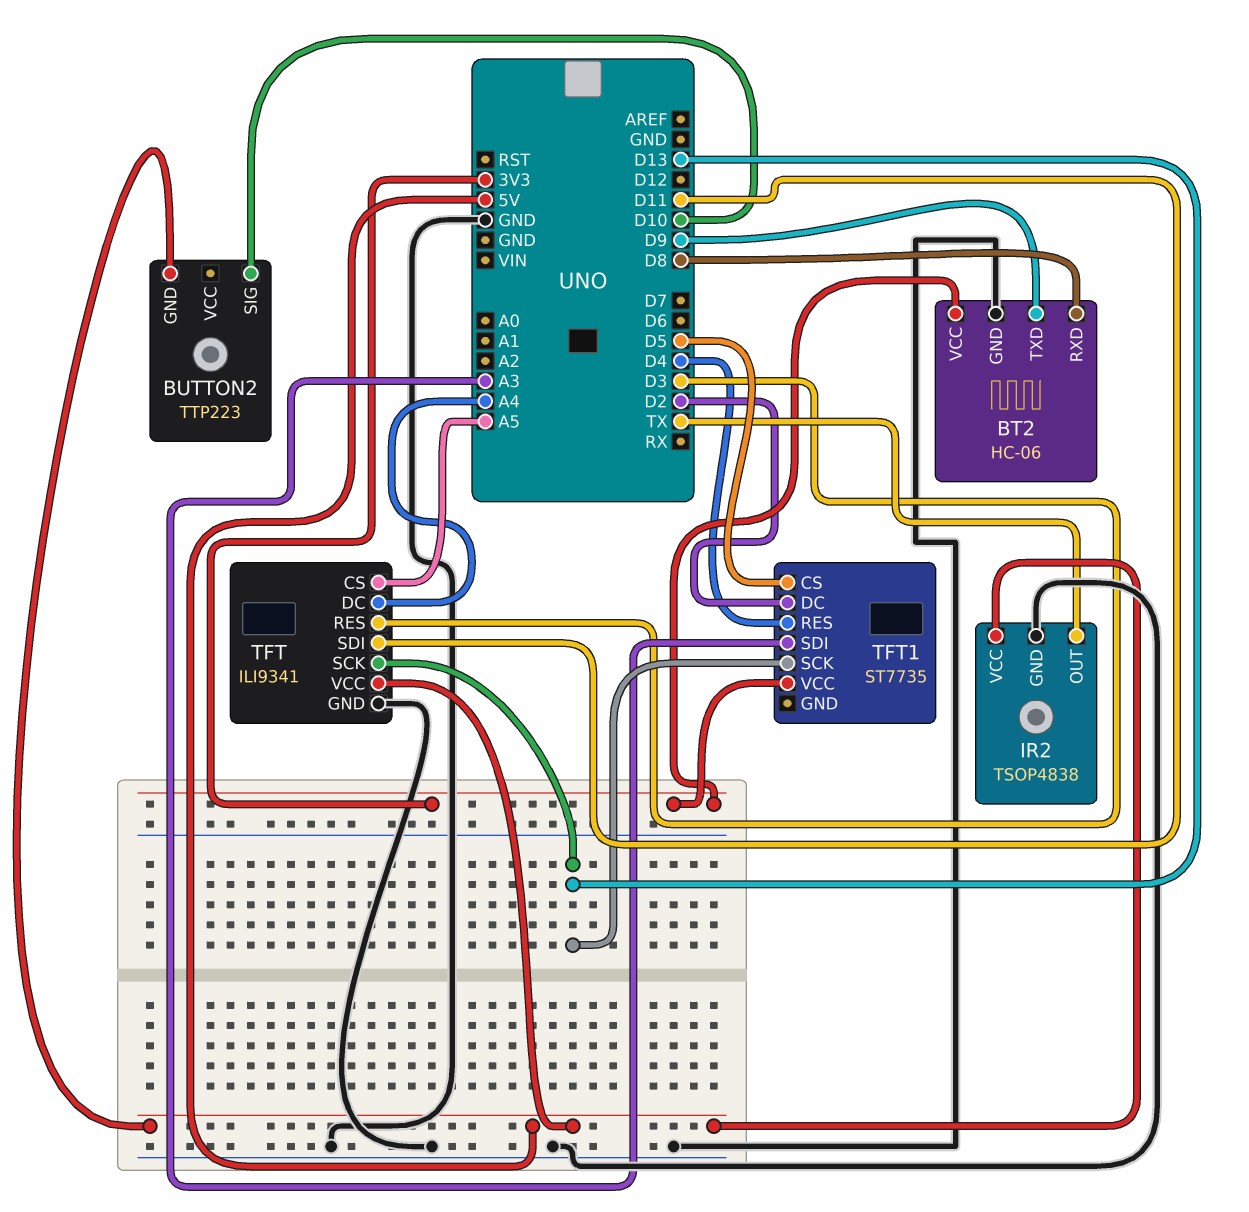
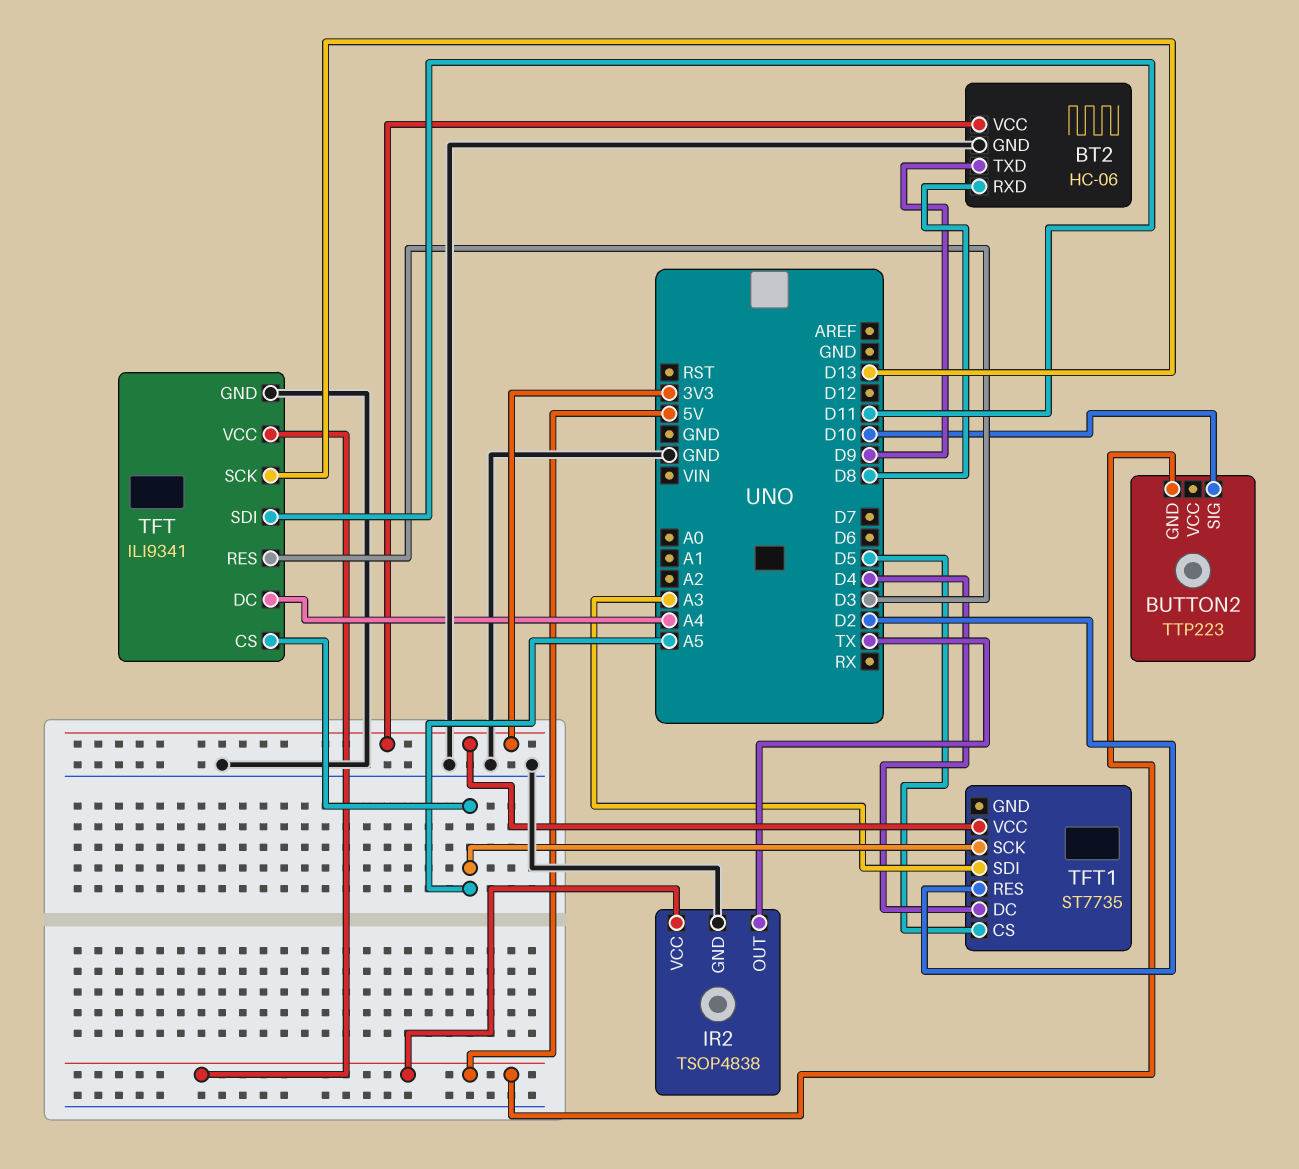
TFT1 pin DC: D2 -> D4
TFT1 pin RES: D4 -> D2
TFT1 pin SCK: D13 -> A5

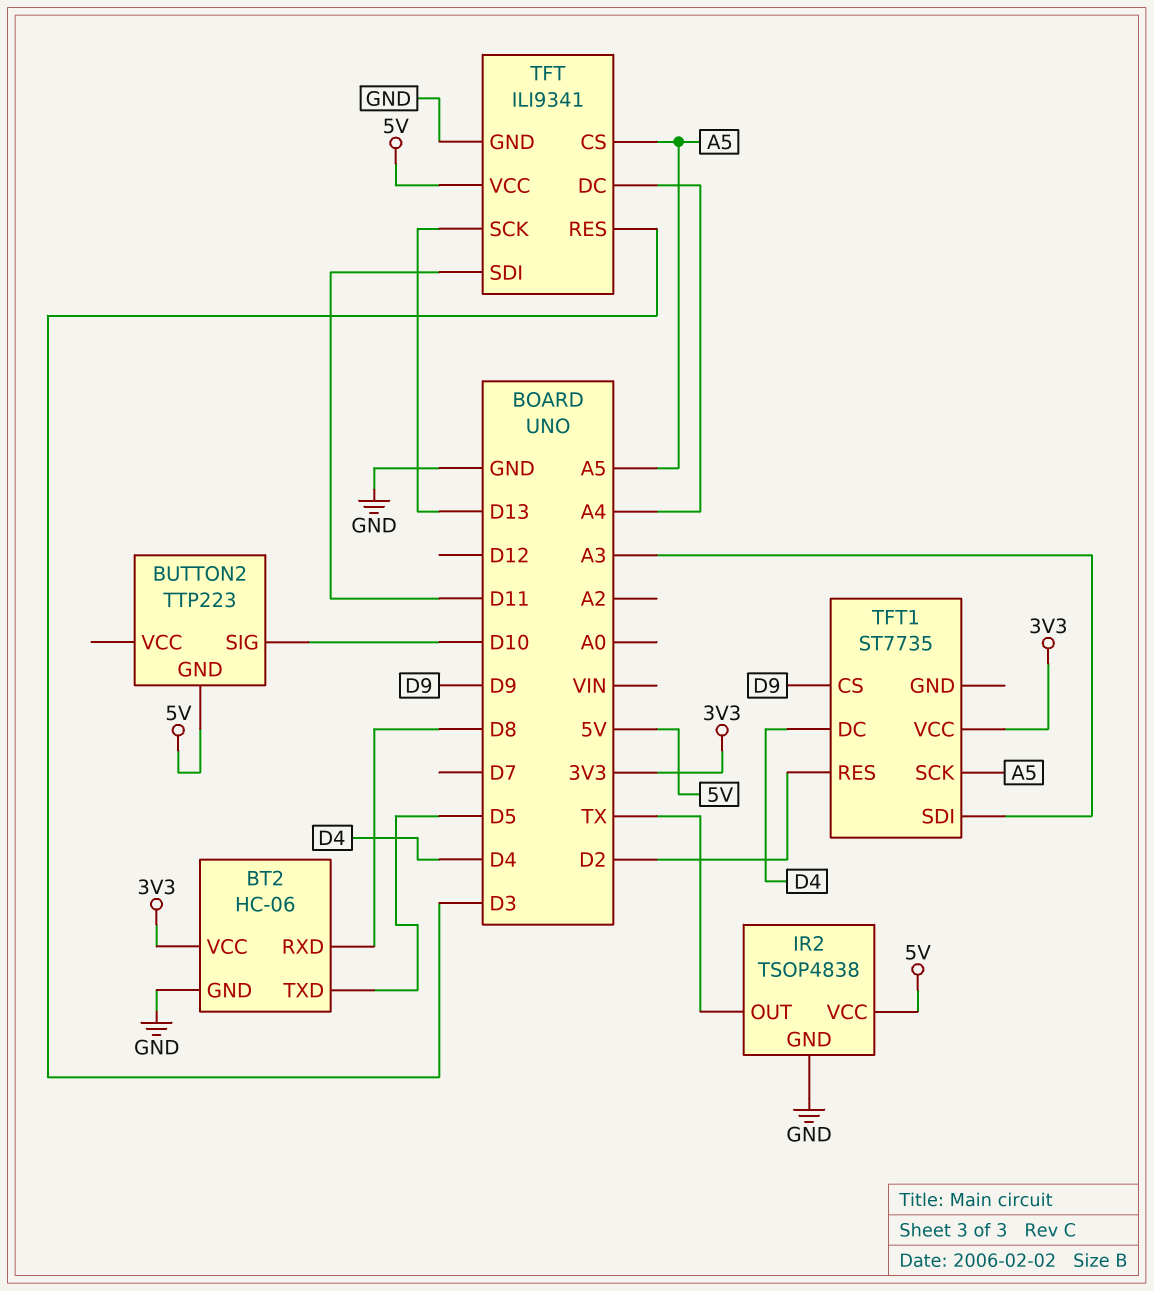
BT2 pin TXD: D9 -> D5
TFT1 pin CS: D5 -> D9

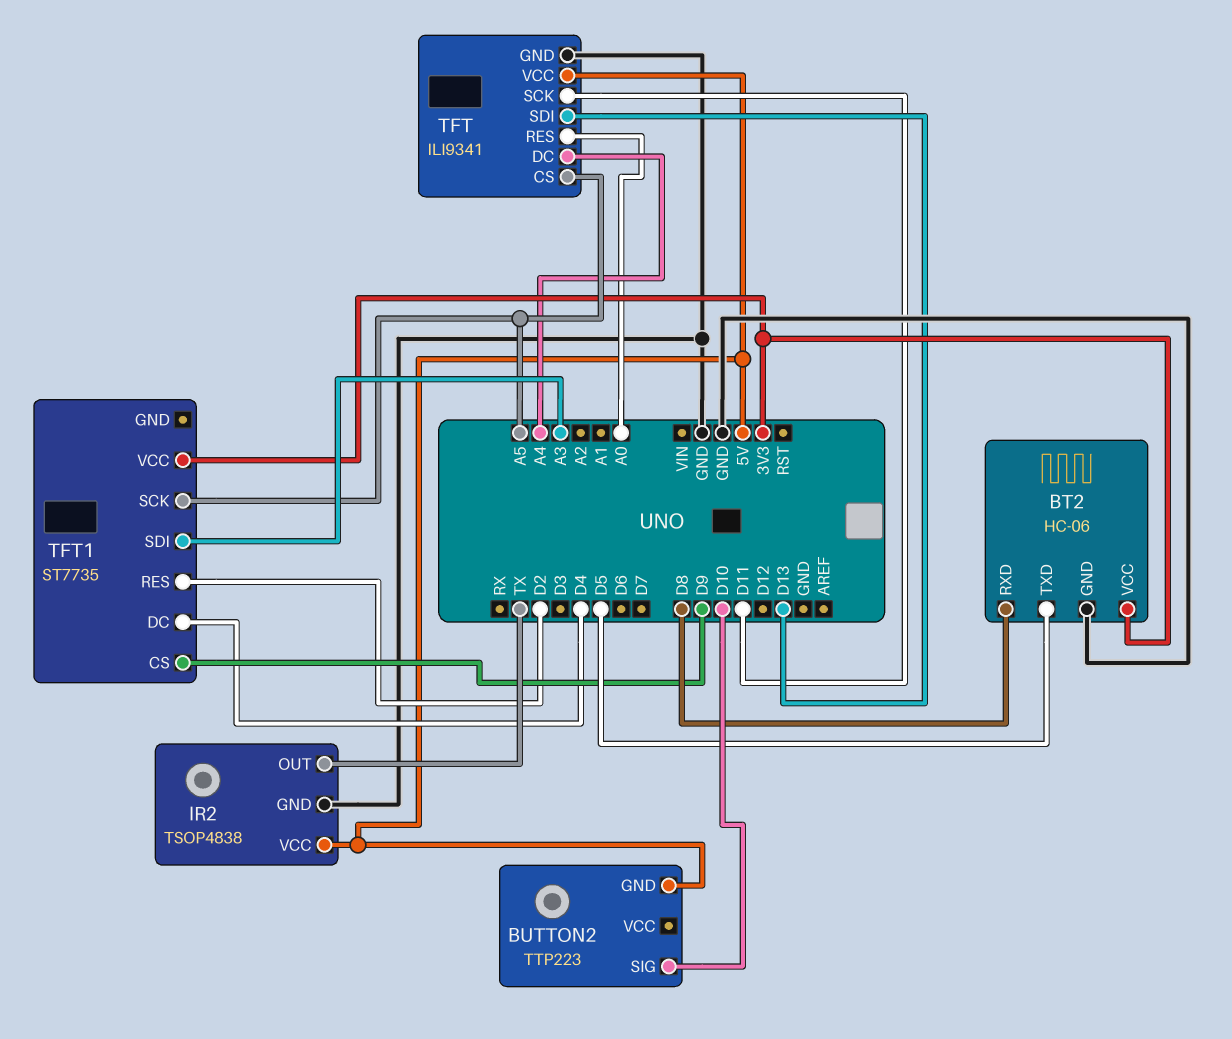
TFT pin RES: D3 -> A0
TFT pin SCK: D13 -> D11
TFT pin SDI: D11 -> D13

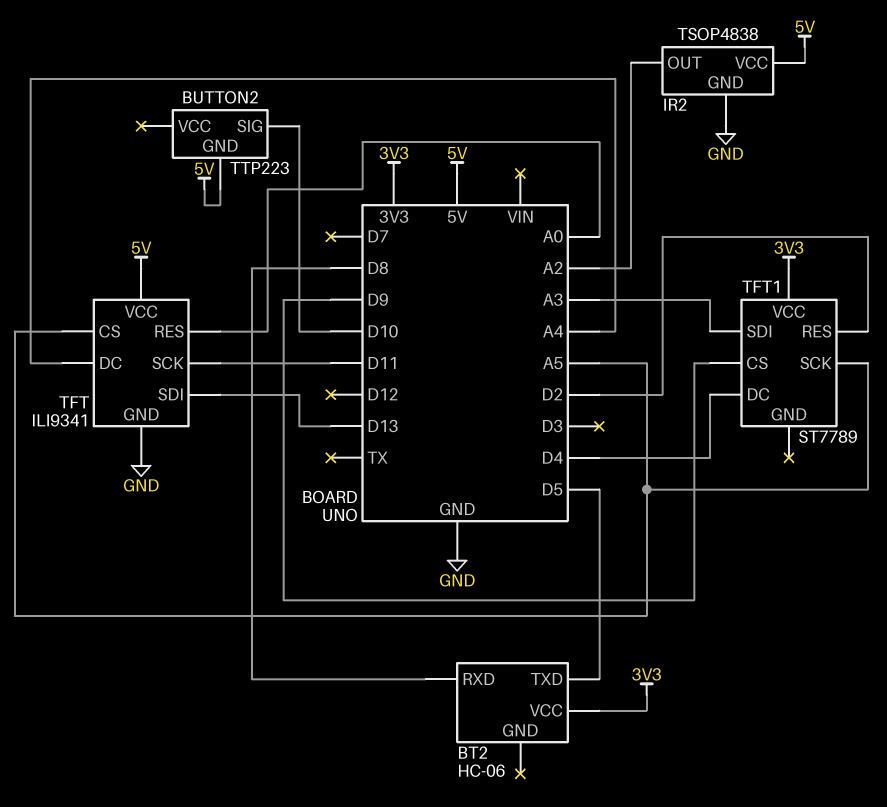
BT2 pin GND: GND -> none
IR2 pin OUT: TX -> A2
TFT1: ST7735 -> ST7789

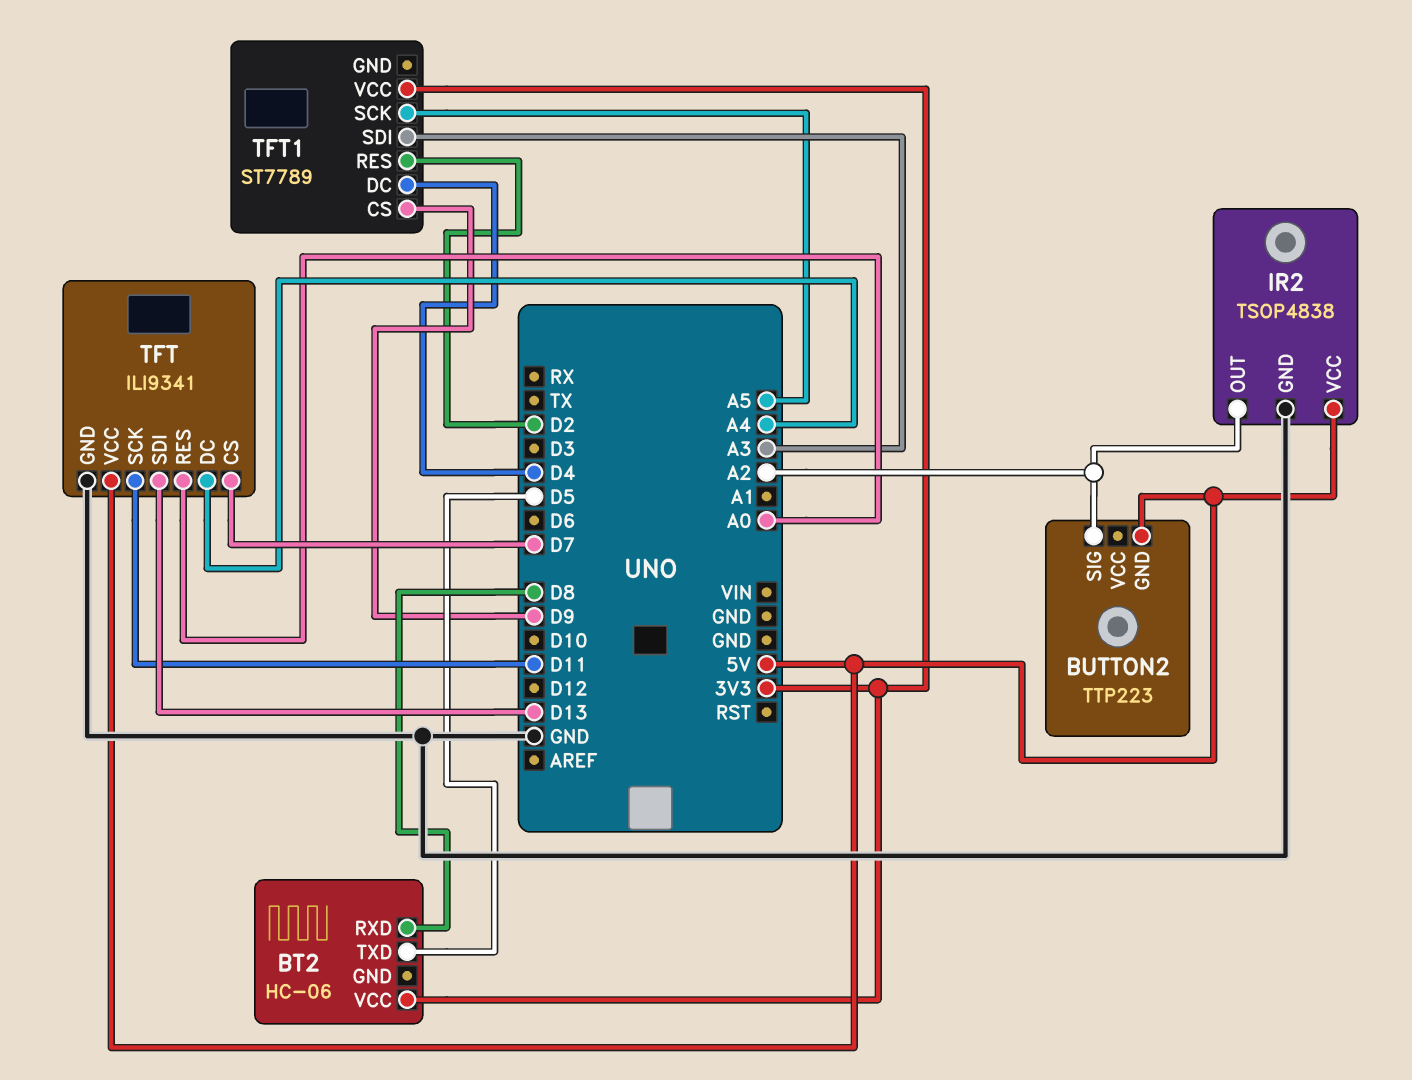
BUTTON2 pin SIG: D10 -> A2
TFT pin CS: A5 -> D7

